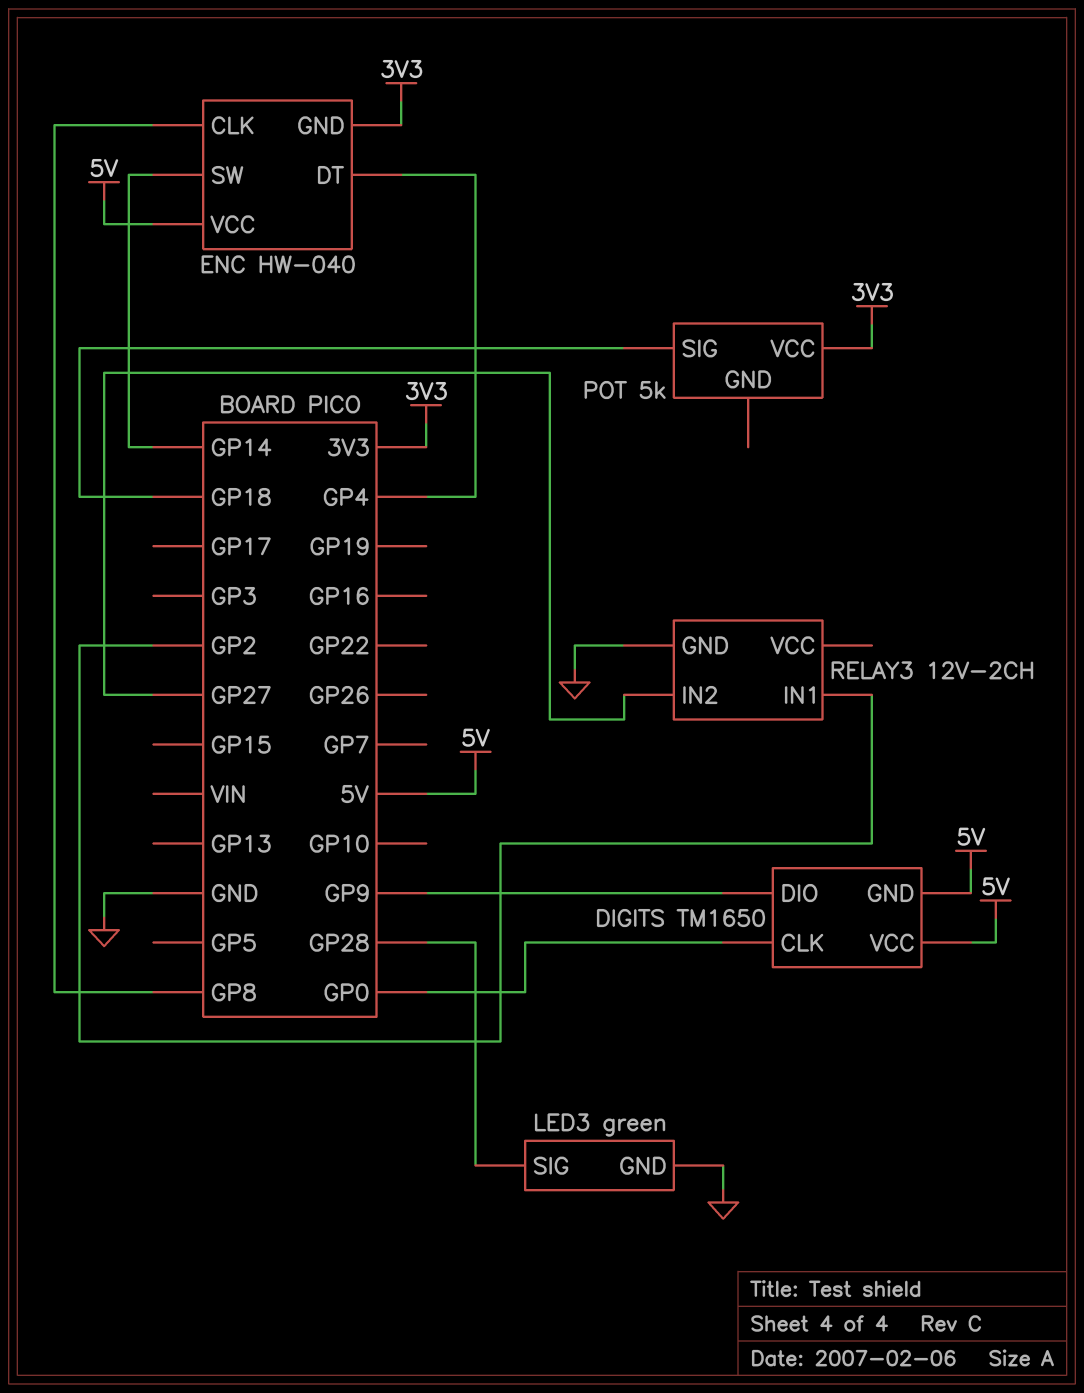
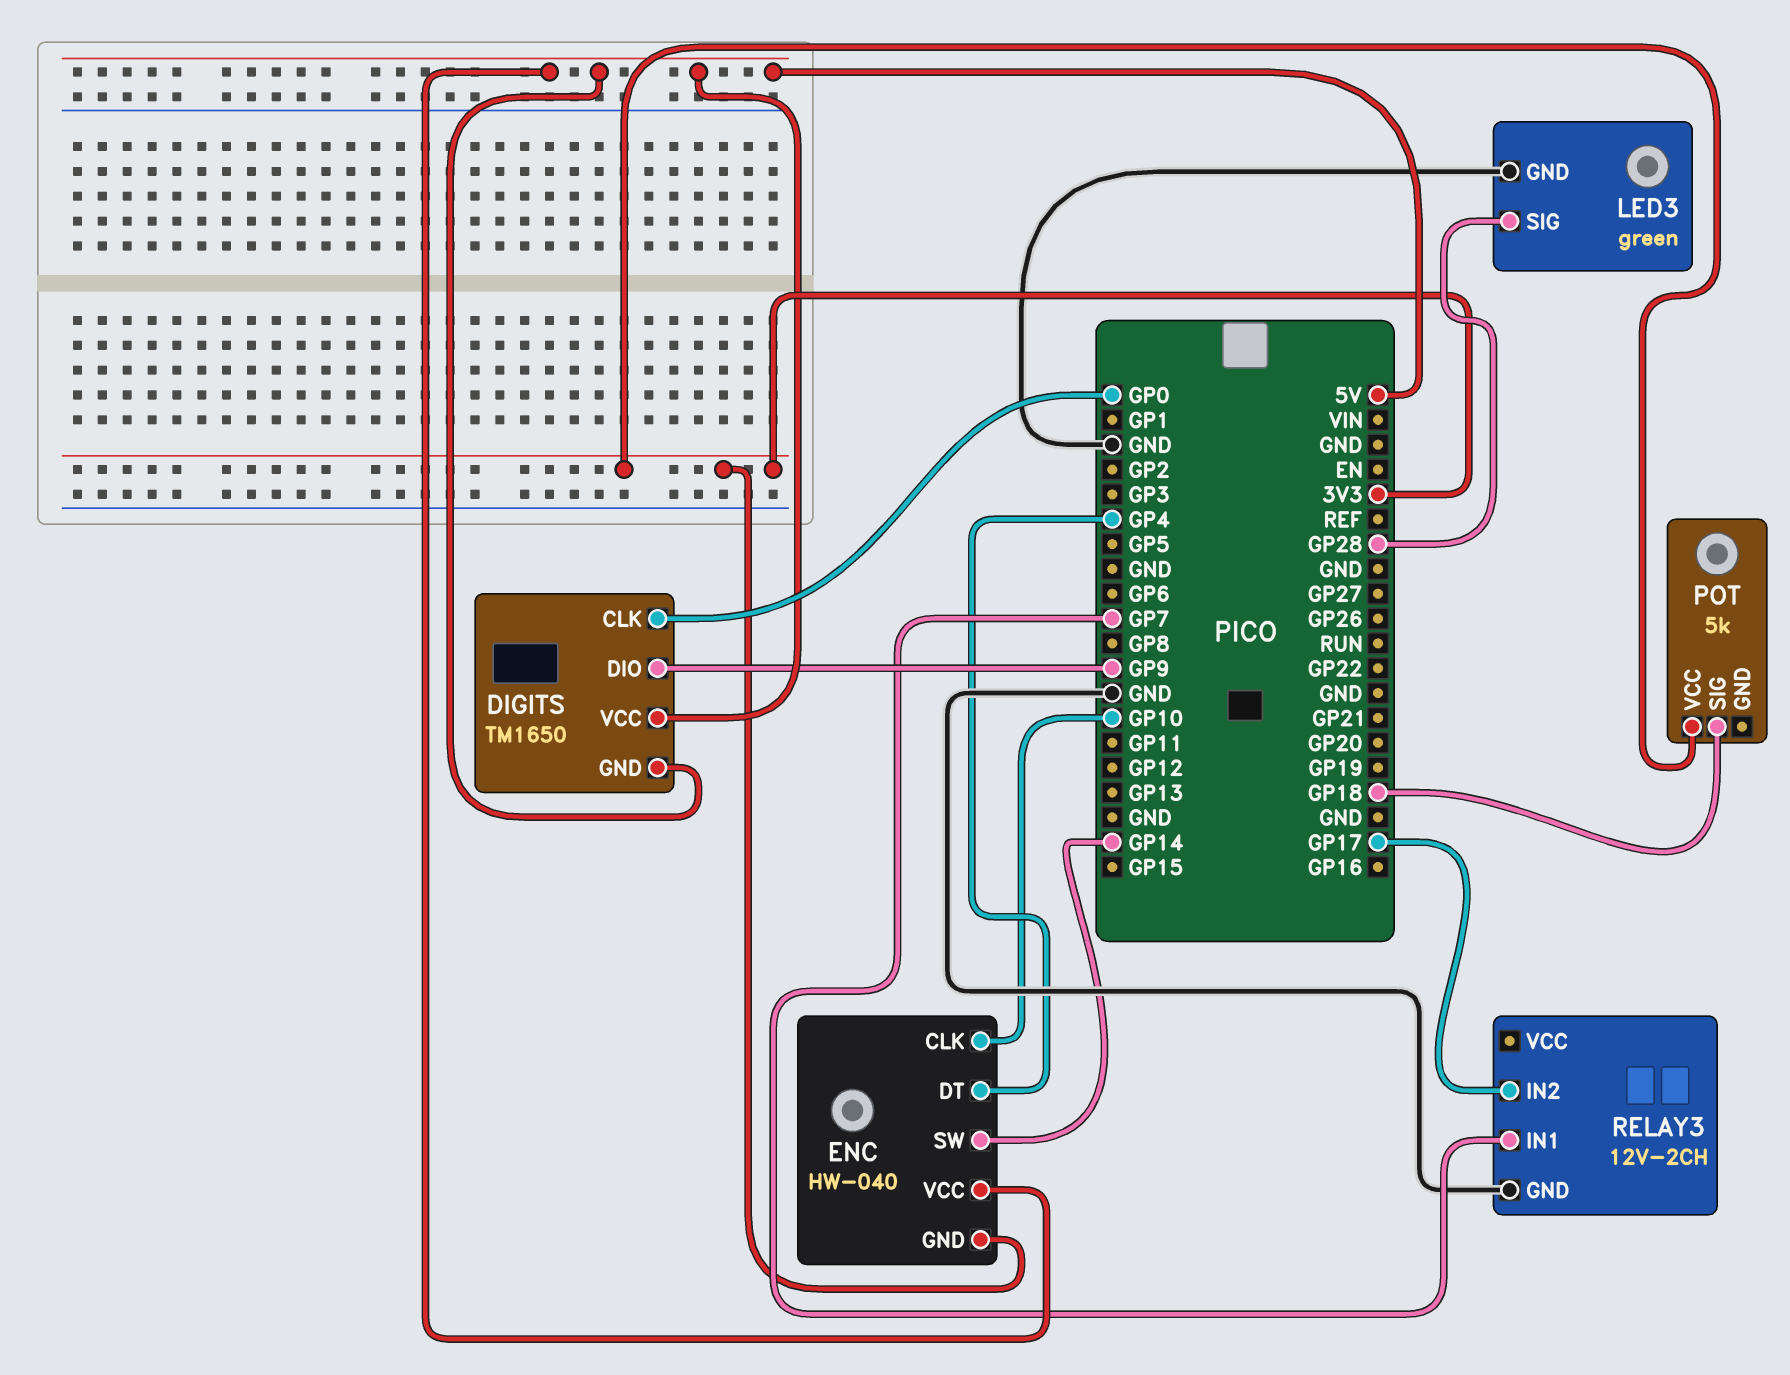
ENC pin CLK: GP8 -> GP10
RELAY3 pin IN1: GP2 -> GP7
RELAY3 pin IN2: GP27 -> GP17

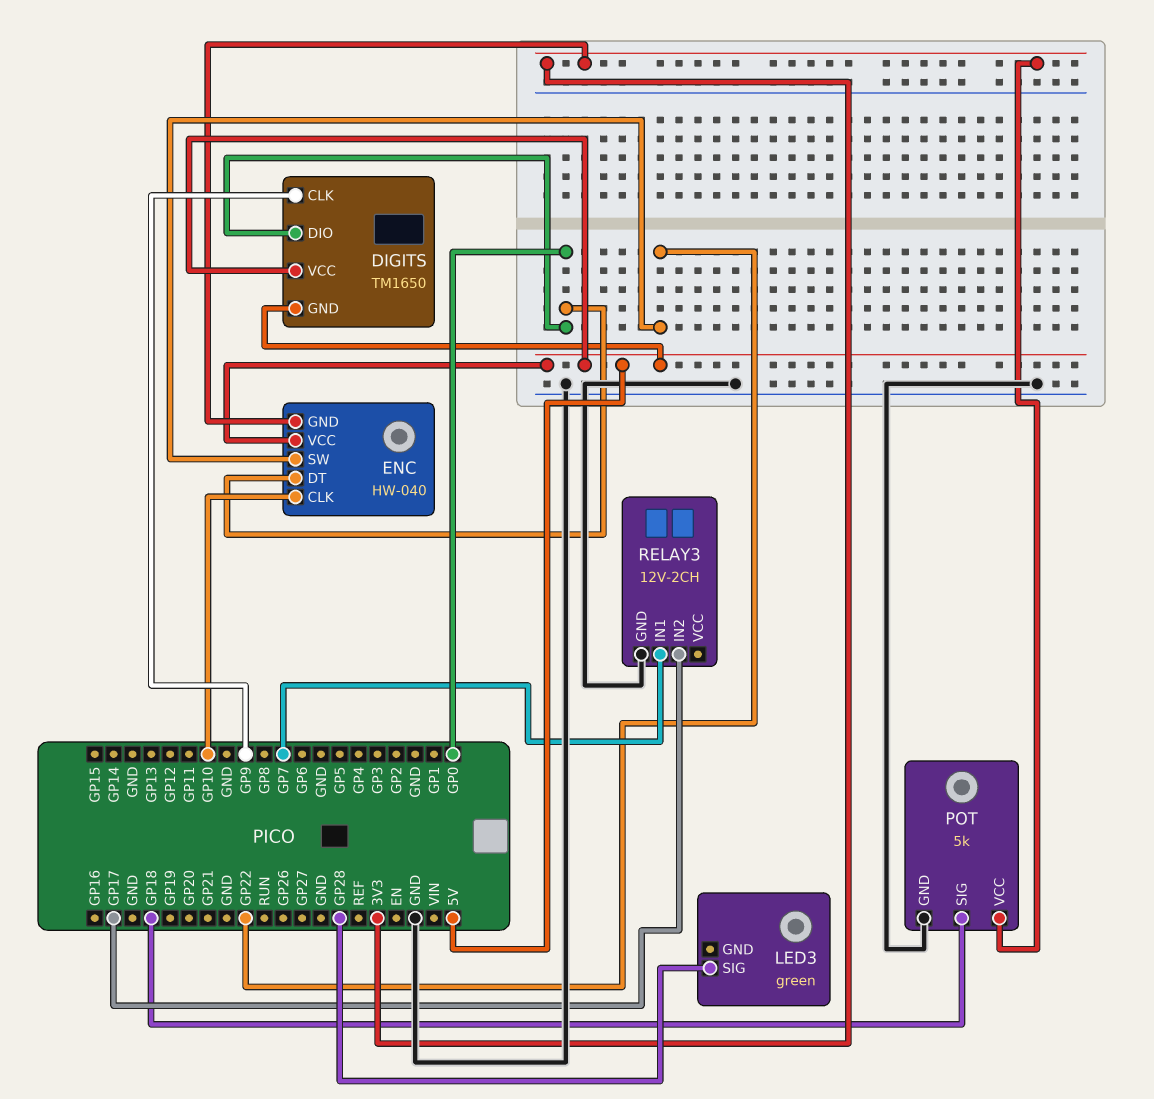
DIGITS pin CLK: GP0 -> GP9
DIGITS pin DIO: GP9 -> GP0
ENC pin DT: GP4 -> GP0
ENC pin SW: GP14 -> GP22
LED3 pin GND: GND -> none
POT pin GND: none -> GND

